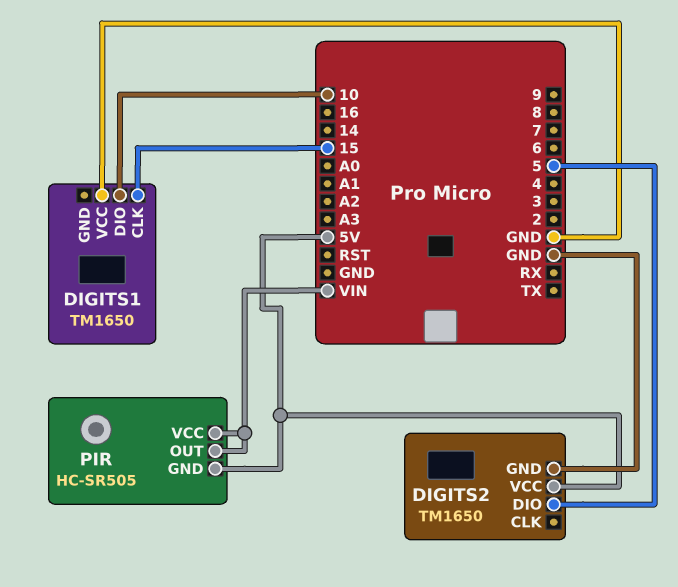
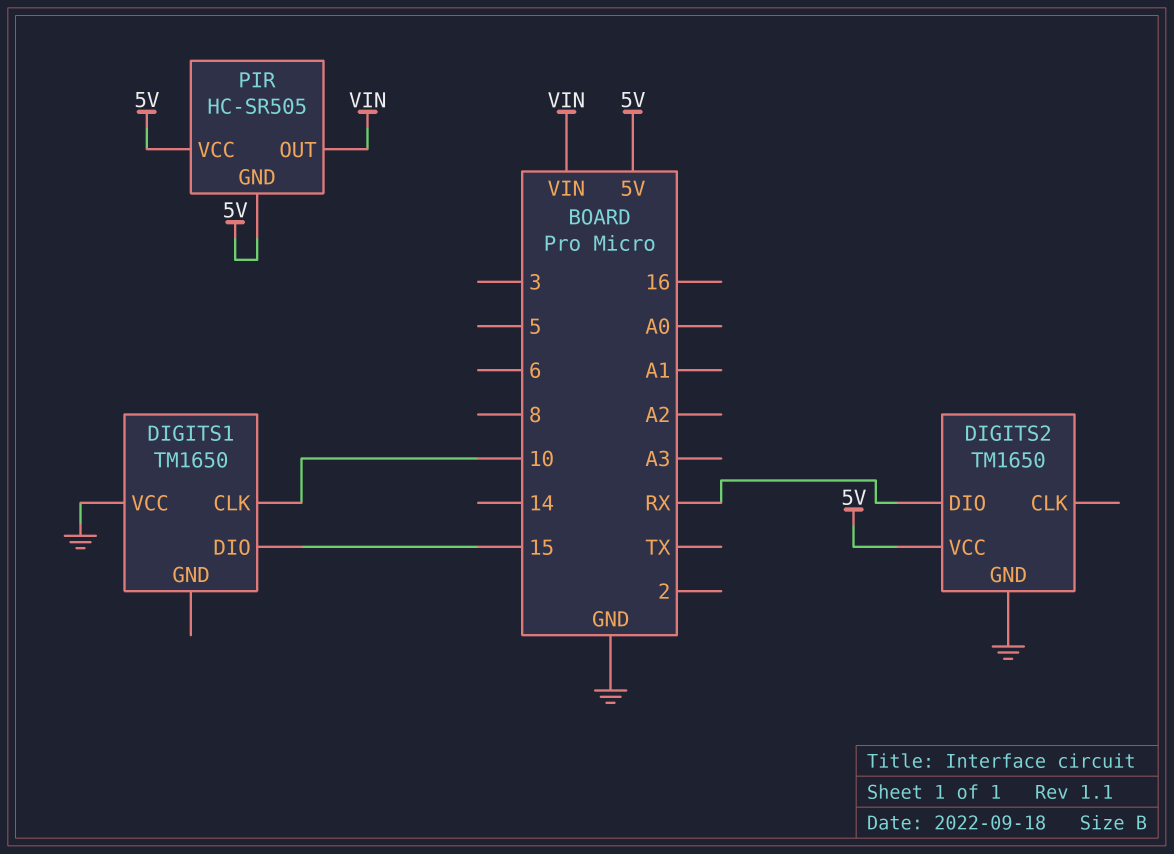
DIGITS1 pin CLK: 15 -> 10
DIGITS1 pin DIO: 10 -> 15
DIGITS2 pin DIO: 5 -> RX
PIR pin VCC: VIN -> 5V

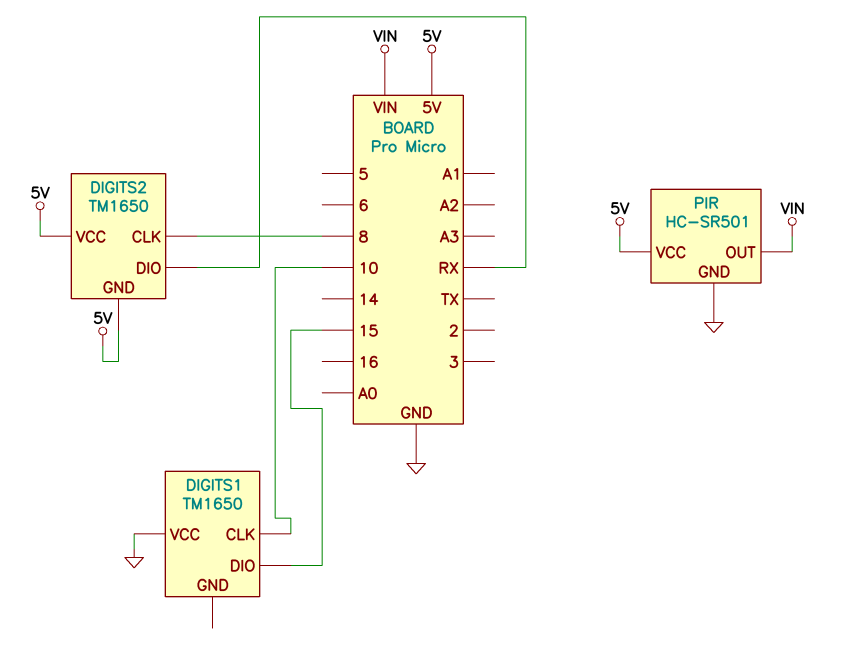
DIGITS2 pin CLK: none -> 8
DIGITS2 pin GND: GND -> 5V
PIR: HC-SR505 -> HC-SR501
PIR pin GND: 5V -> GND

